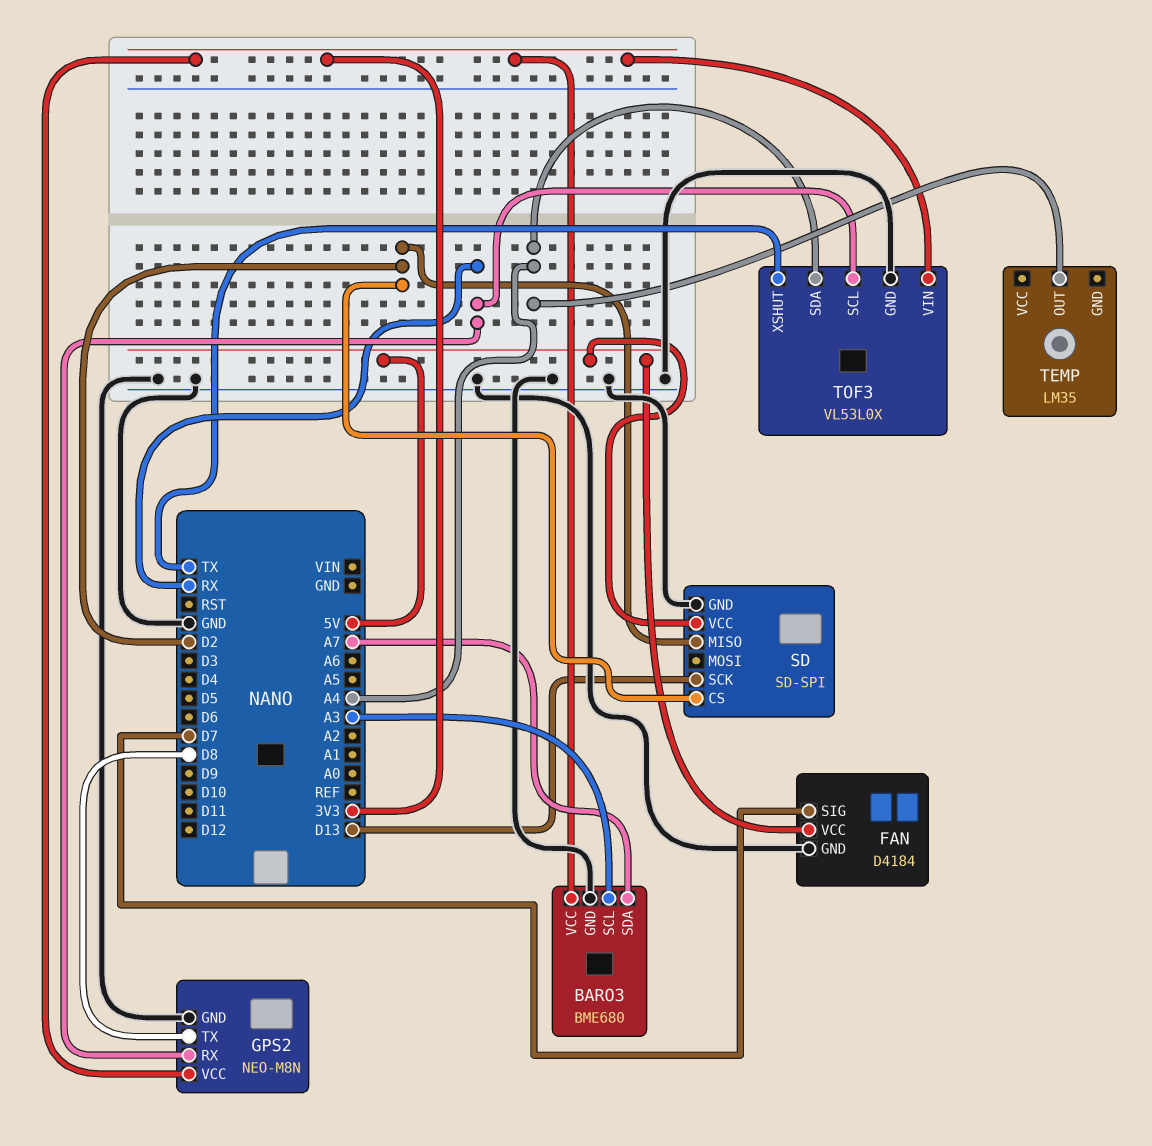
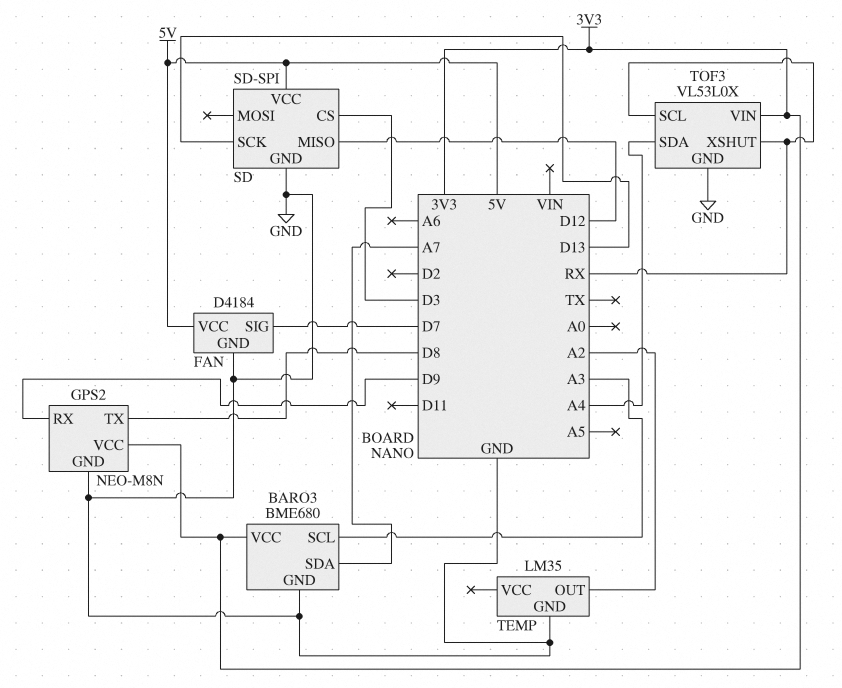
GPS2 pin RX: RX -> D9
SD pin CS: D2 -> D3
SD pin MISO: D2 -> D12
TEMP pin GND: none -> GND
TEMP pin OUT: A4 -> A2
TOF3 pin XSHUT: TX -> RX

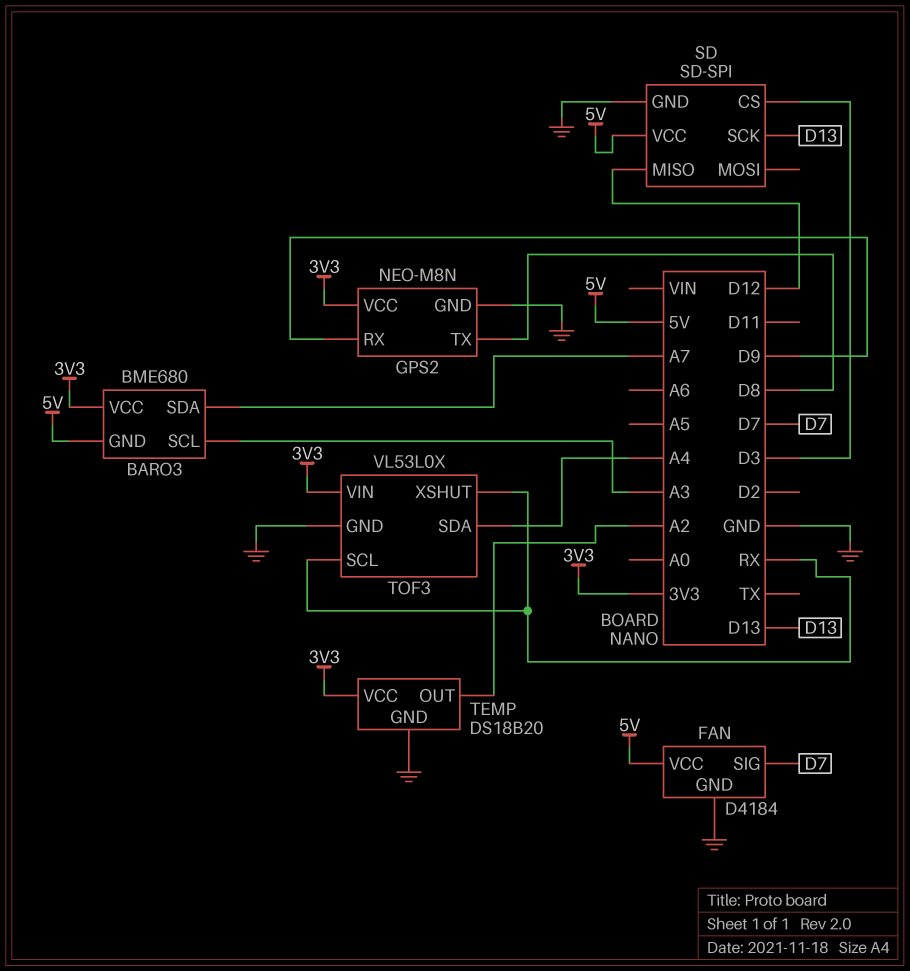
BARO3 pin GND: GND -> 5V
TEMP: LM35 -> DS18B20
TEMP pin VCC: none -> 3V3

